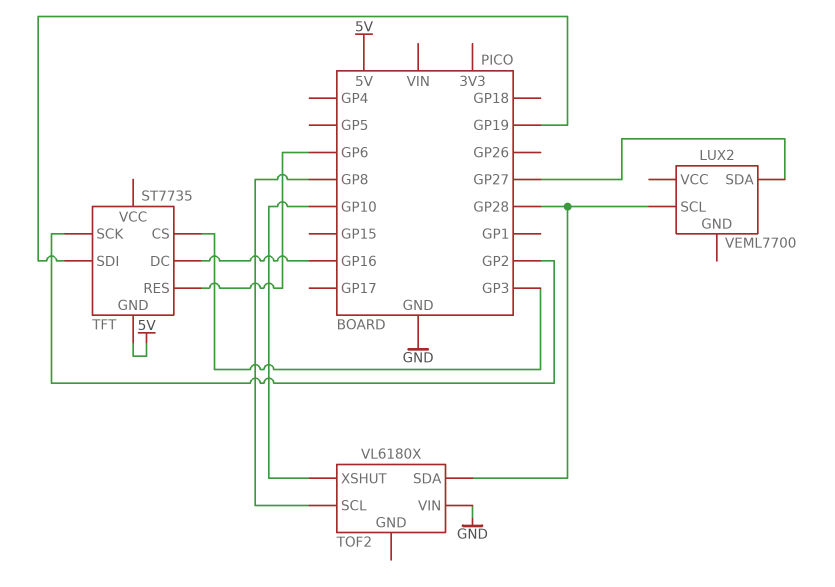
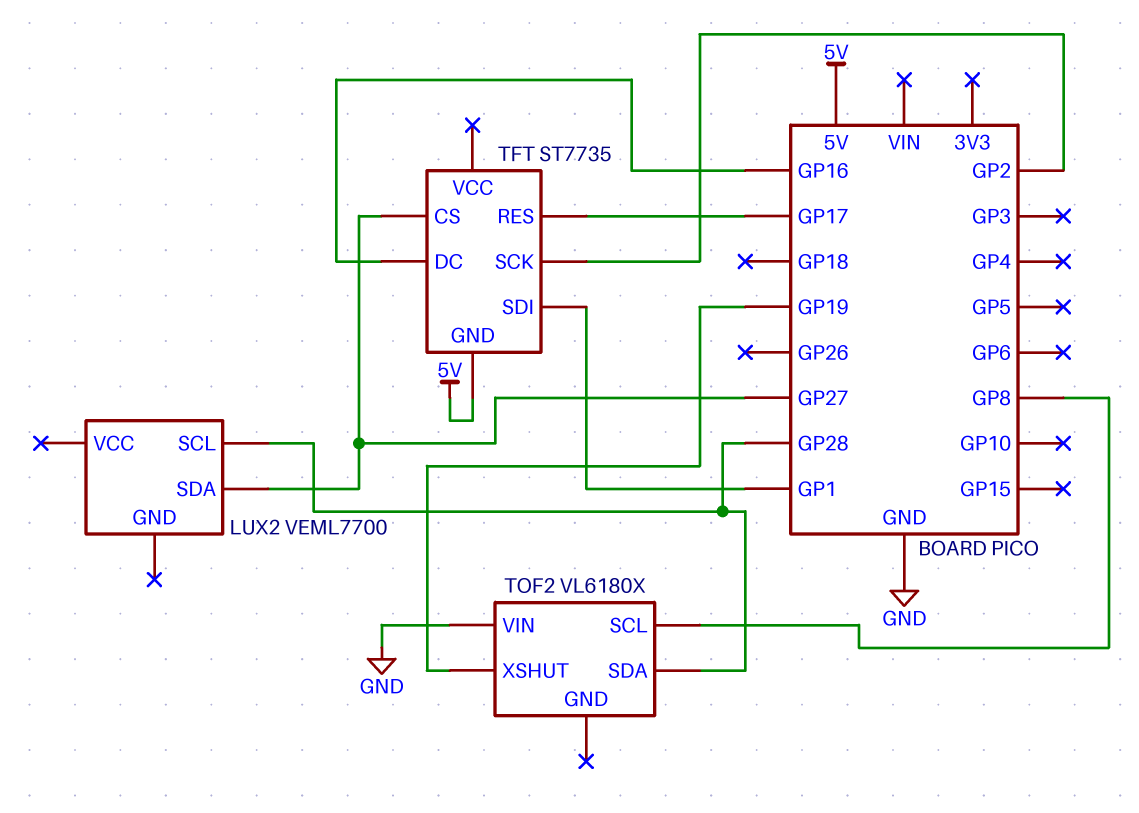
TFT pin CS: GP3 -> GP27
TFT pin RES: GP6 -> GP17
TFT pin SDI: GP19 -> GP1
TOF2 pin XSHUT: GP10 -> GP19

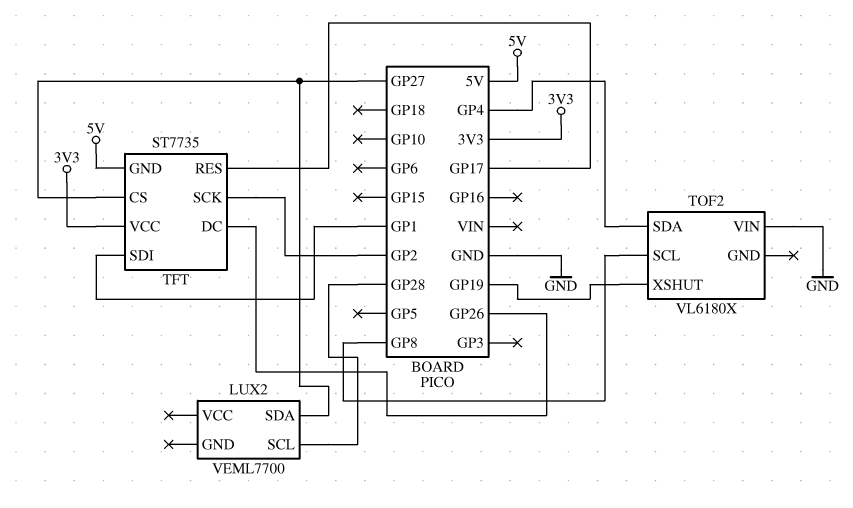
TFT pin DC: GP16 -> GP26
TFT pin VCC: none -> 3V3
TOF2 pin SDA: GP28 -> GP4

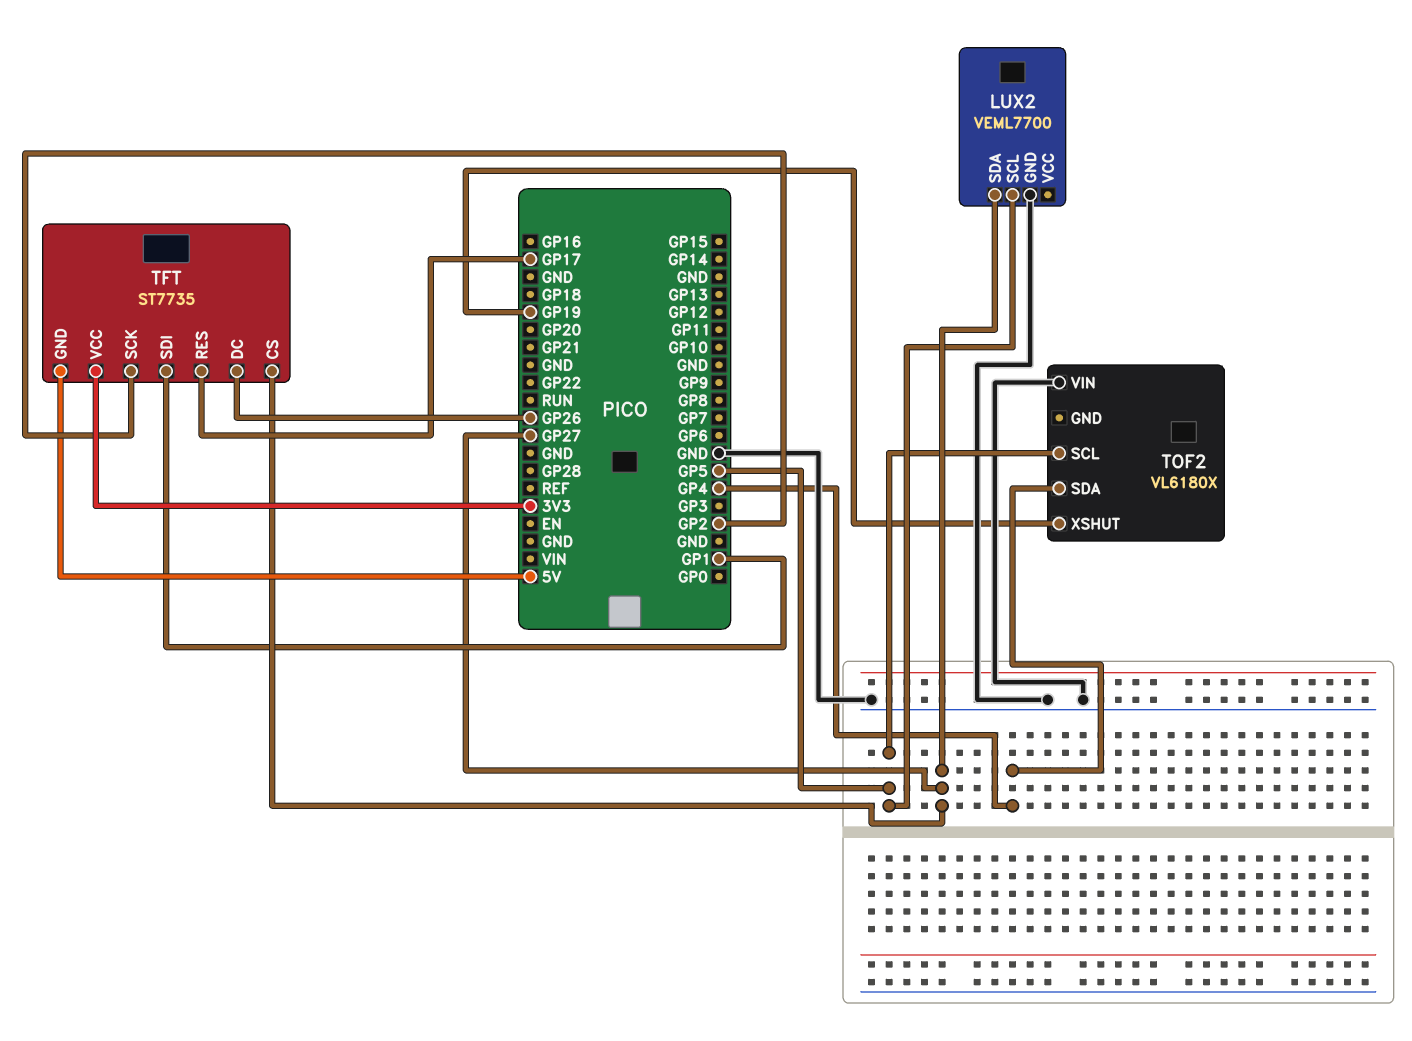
LUX2 pin GND: none -> GND
LUX2 pin SCL: GP28 -> GP5
TOF2 pin SCL: GP8 -> GP5

